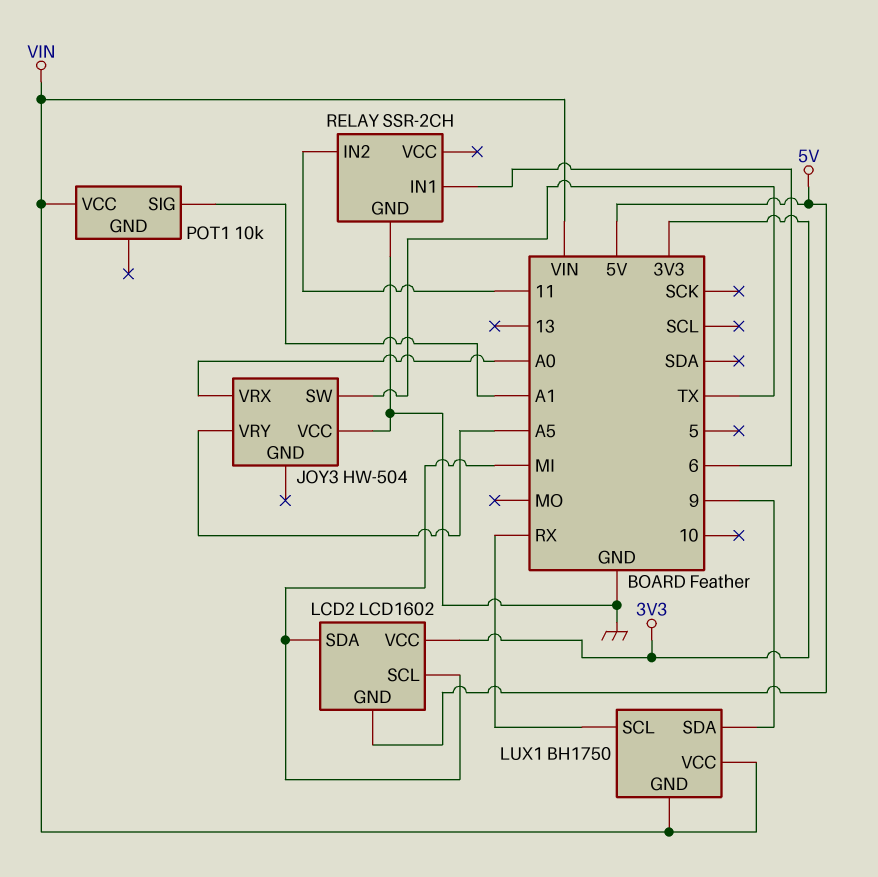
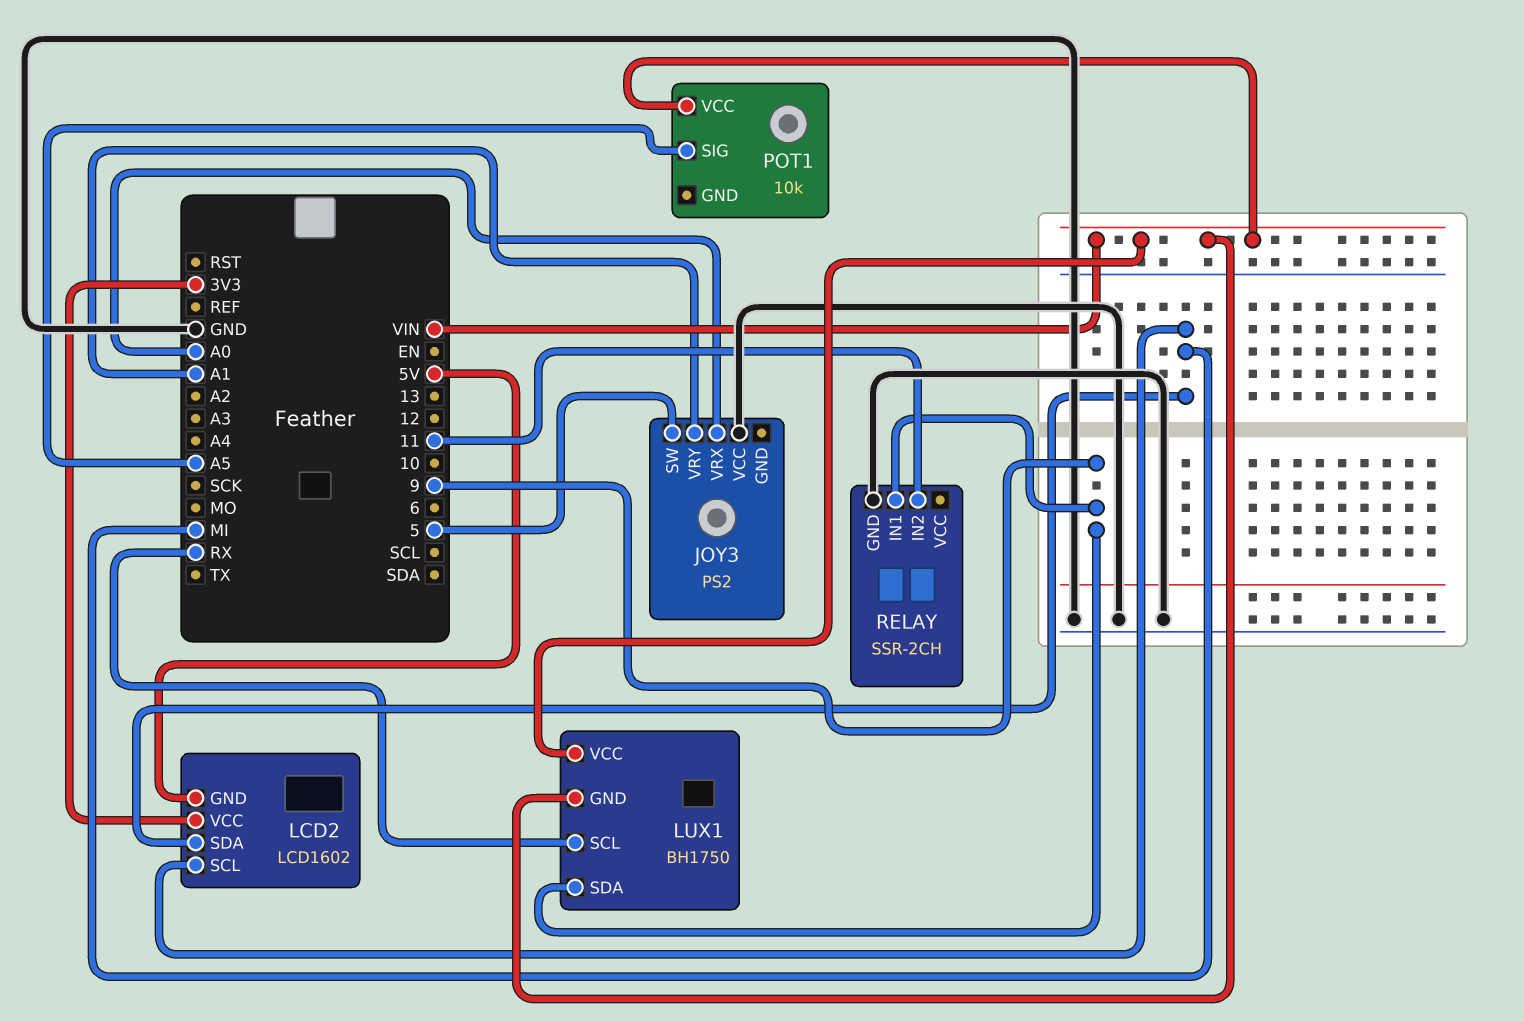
JOY3: HW-504 -> PS2
JOY3 pin SW: TX -> 5
JOY3 pin VRY: A5 -> A1
POT1 pin SIG: A1 -> A5
RELAY pin IN1: 6 -> 9

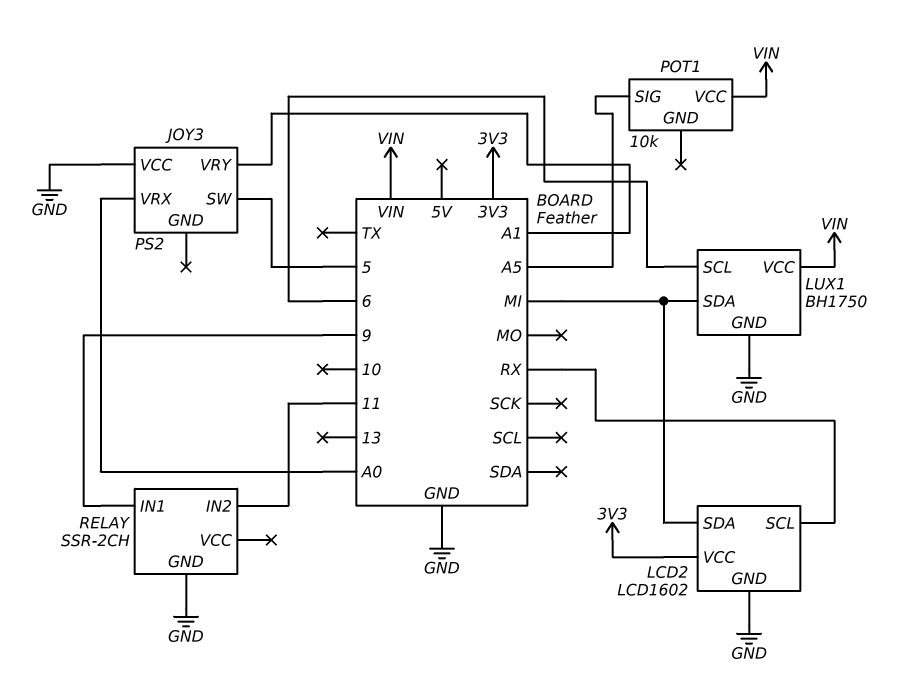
LCD2 pin GND: 5V -> GND
LCD2 pin SCL: MI -> RX
LUX1 pin GND: VIN -> GND
LUX1 pin SCL: RX -> 6
LUX1 pin SDA: 9 -> MI

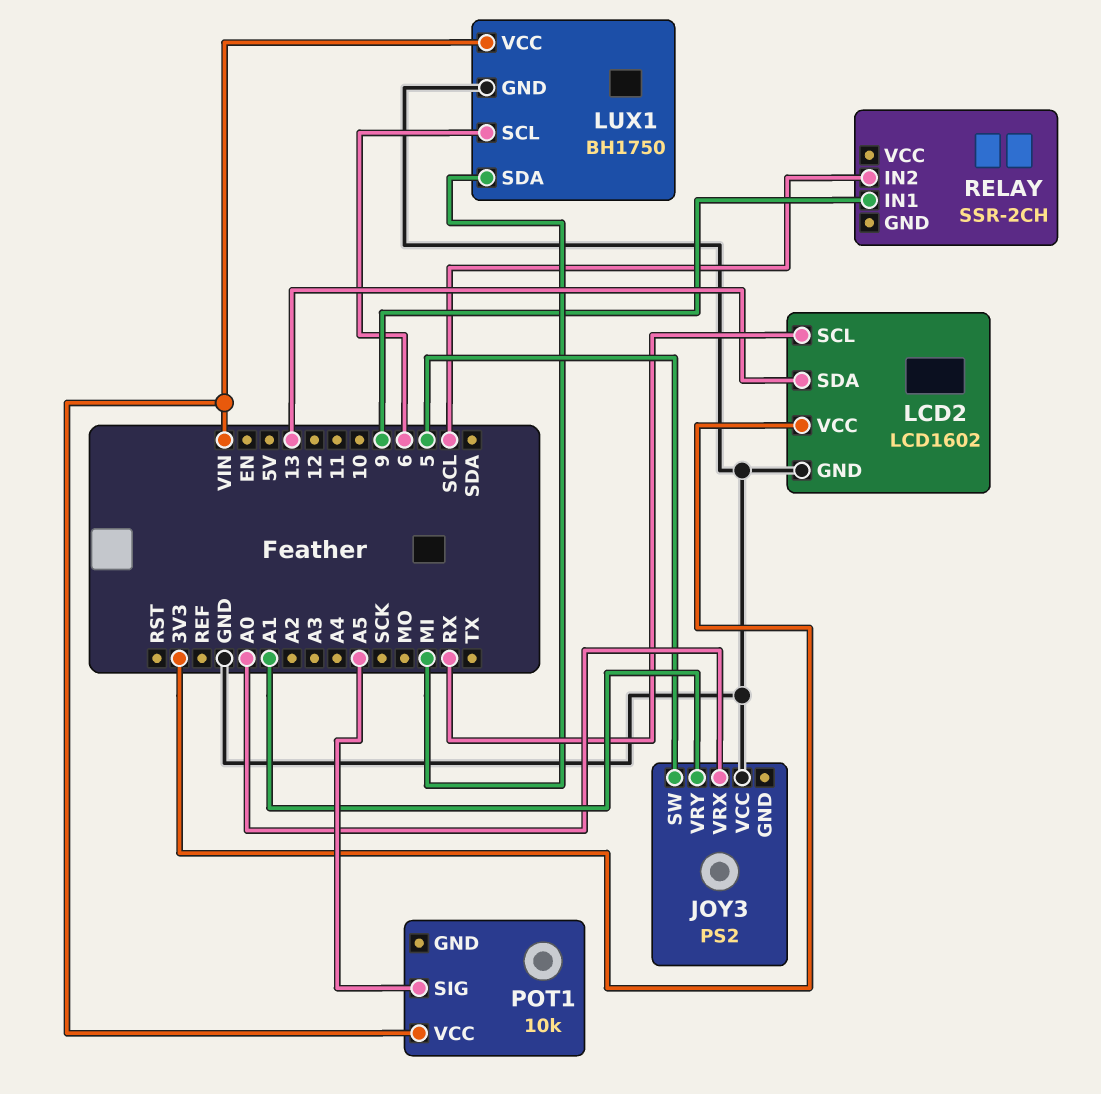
LCD2 pin SDA: MI -> 13
RELAY pin GND: GND -> none
RELAY pin IN2: 11 -> SCL

